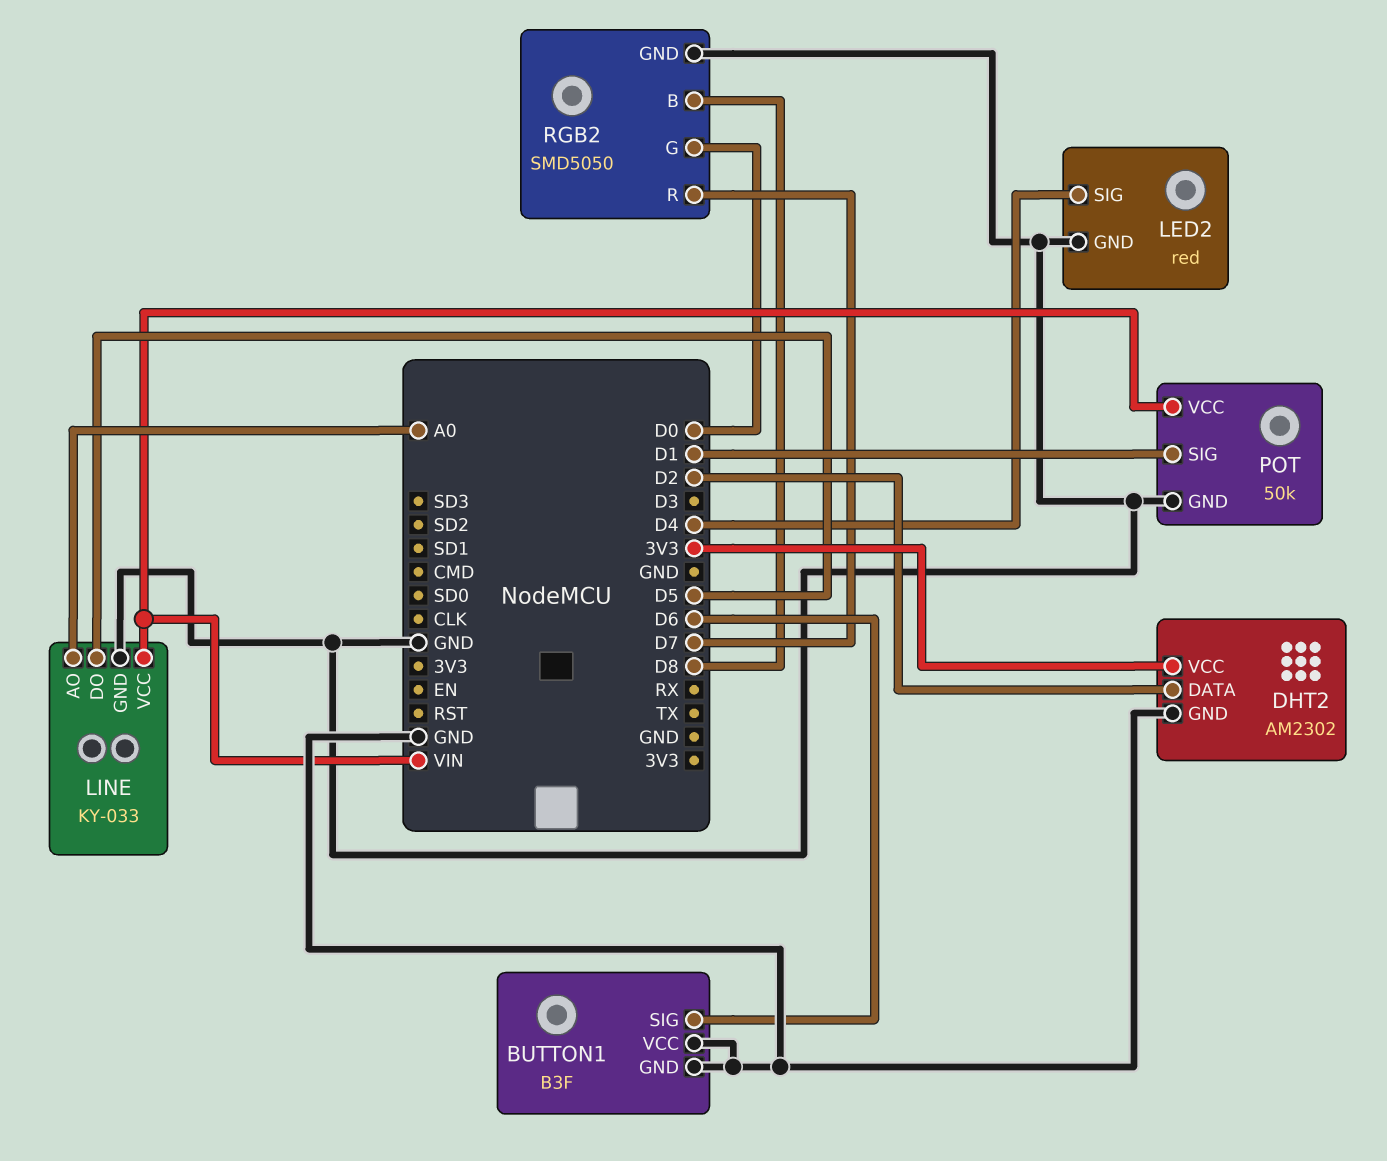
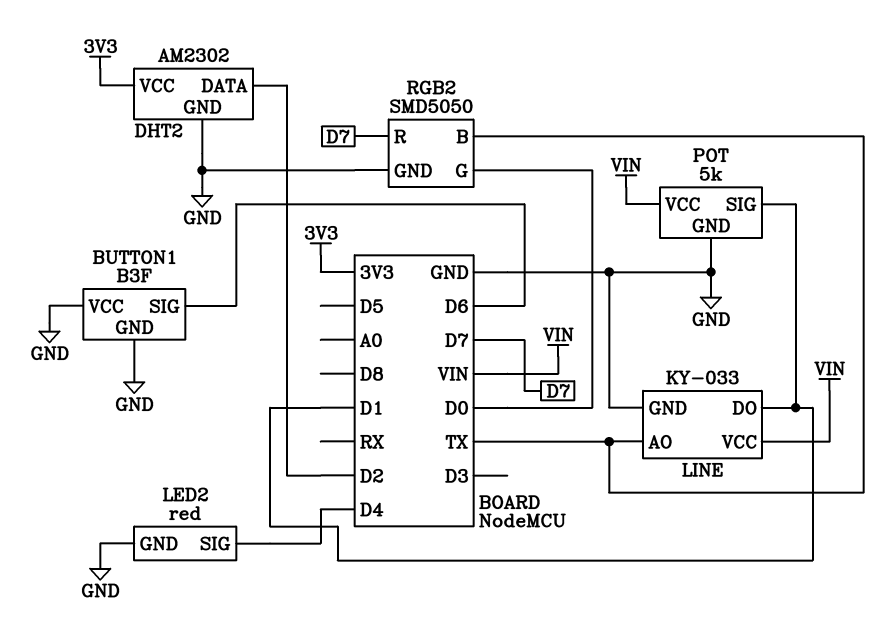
LINE pin AO: A0 -> TX
LINE pin DO: D5 -> D1
POT: 50k -> 5k
RGB2 pin B: D8 -> TX

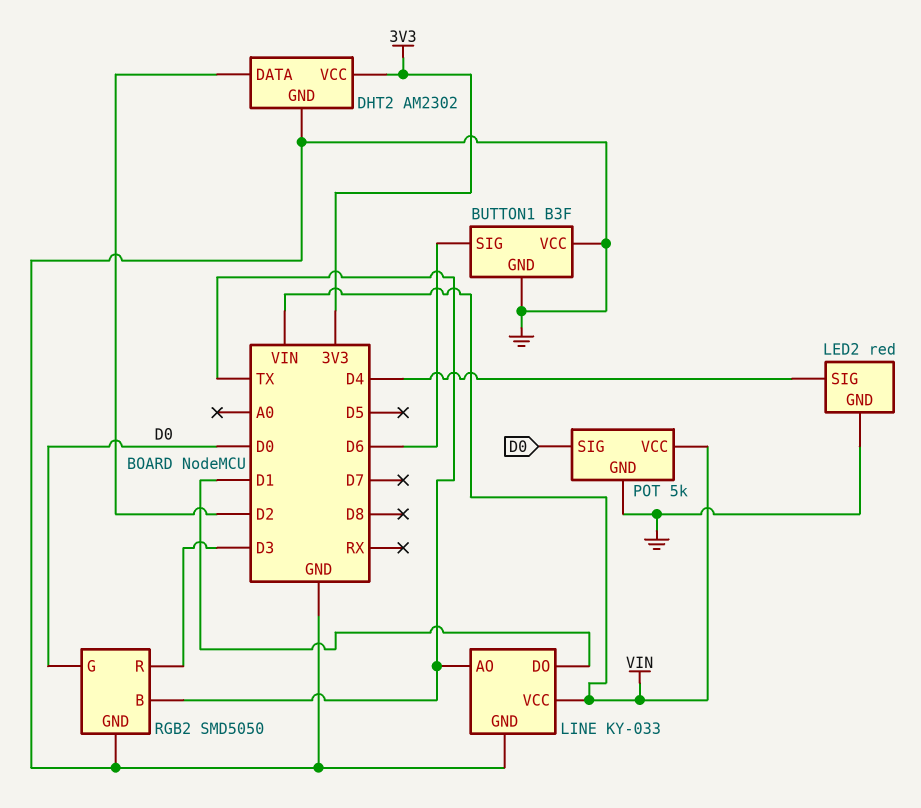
POT pin SIG: D1 -> D0
RGB2 pin R: D7 -> D3

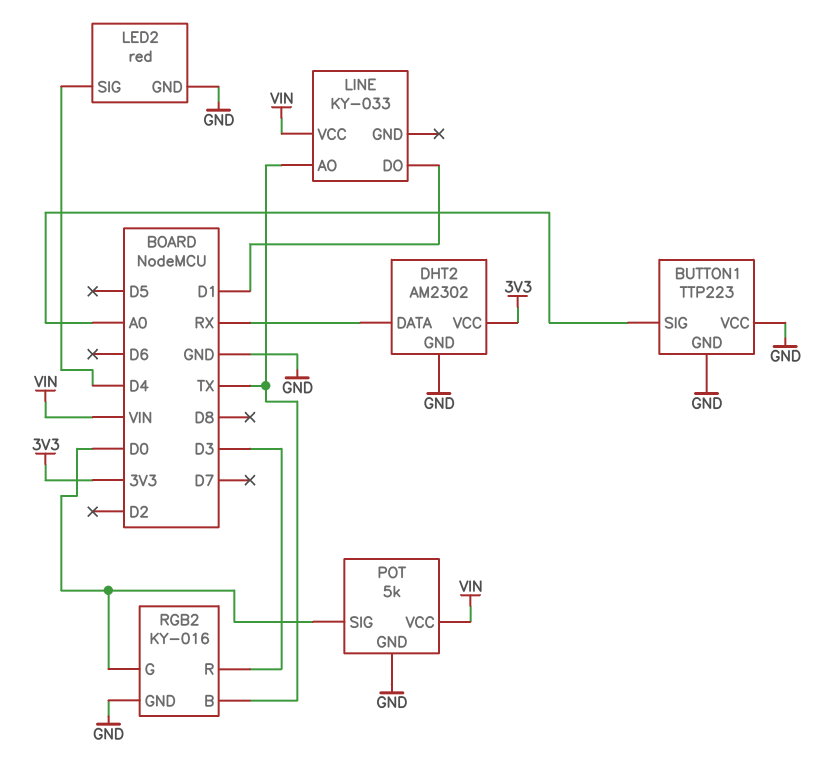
BUTTON1: B3F -> TTP223
BUTTON1 pin SIG: D6 -> A0
DHT2 pin DATA: D2 -> RX
LINE pin GND: GND -> none
RGB2: SMD5050 -> KY-016

